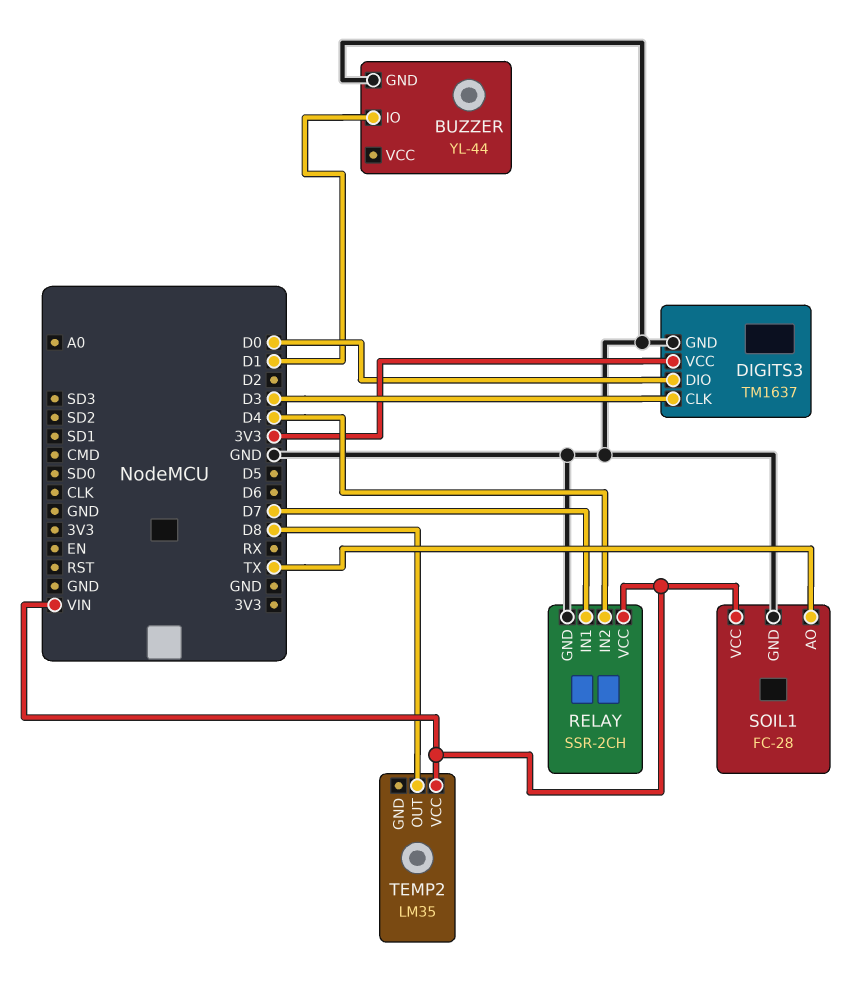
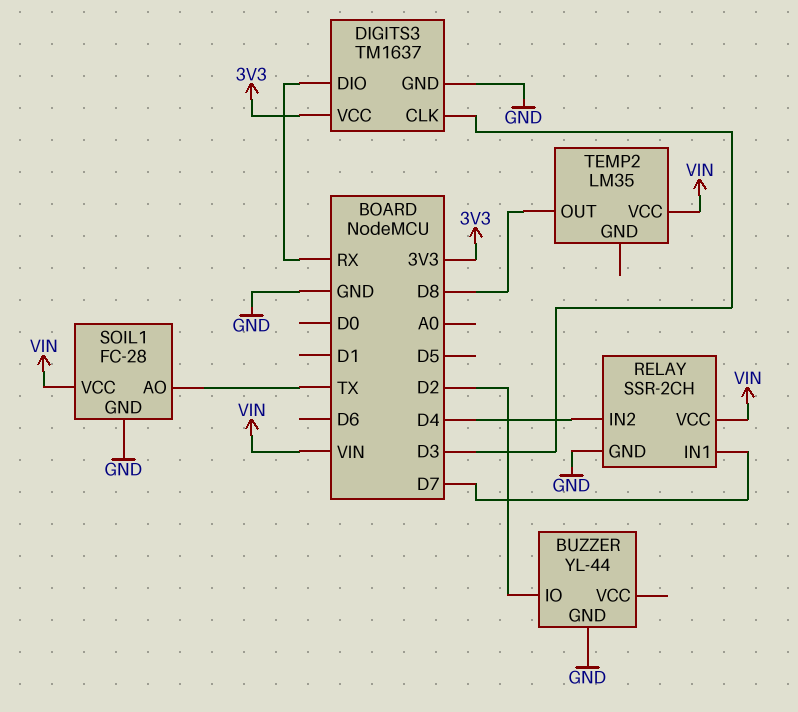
BUZZER pin IO: D1 -> D2
DIGITS3 pin DIO: D0 -> RX

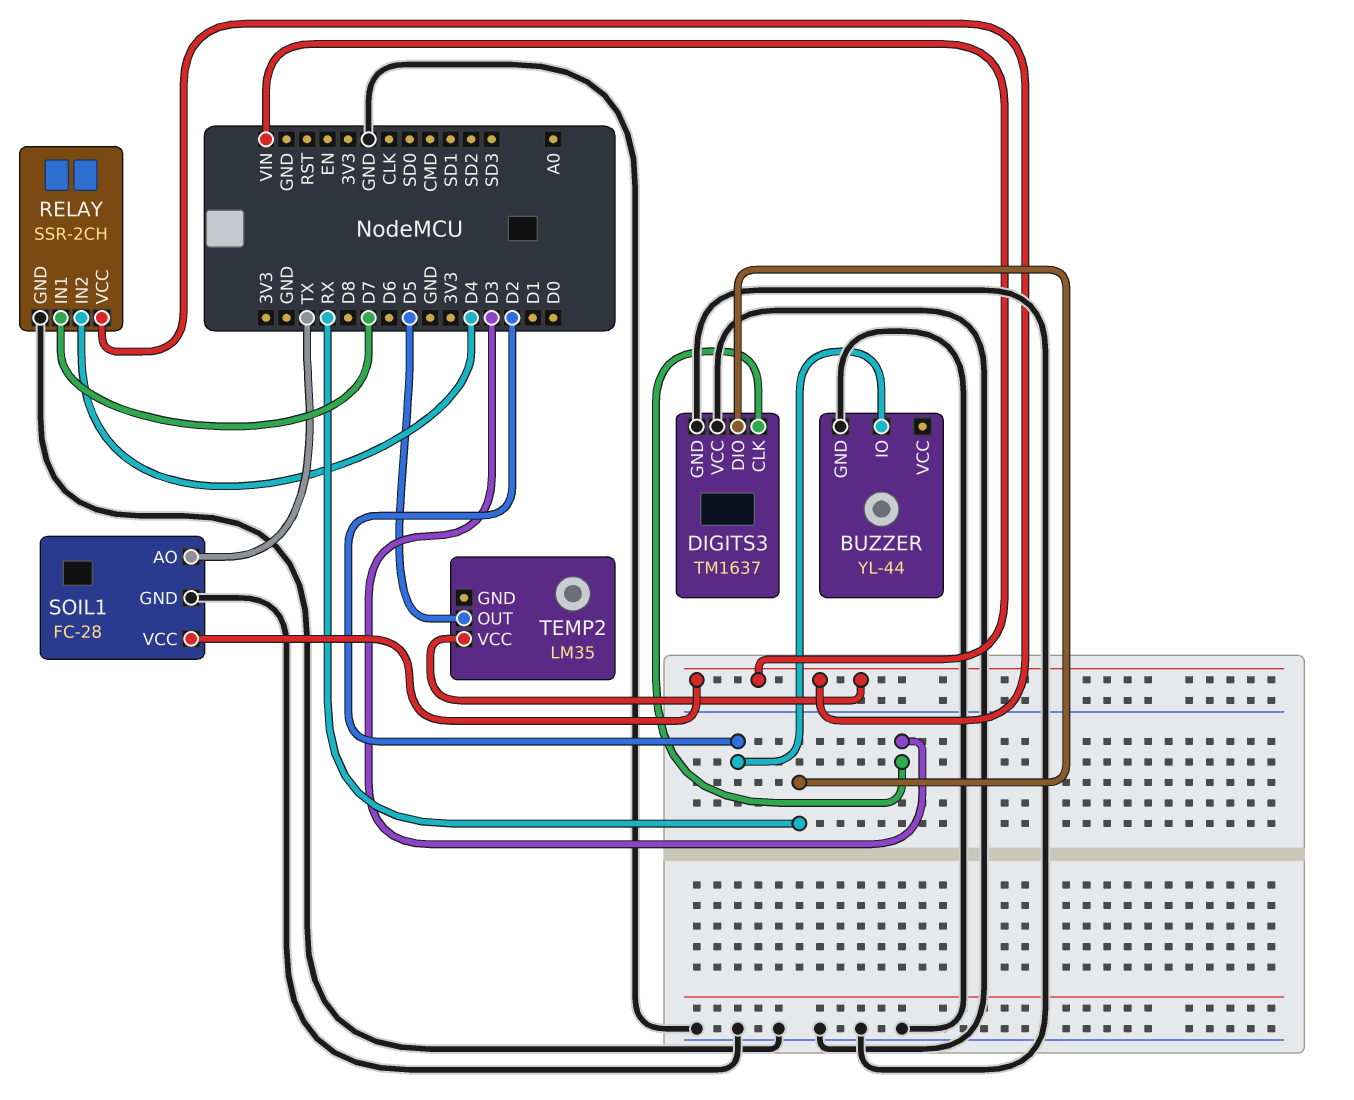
DIGITS3 pin VCC: 3V3 -> GND
TEMP2 pin OUT: D8 -> D5

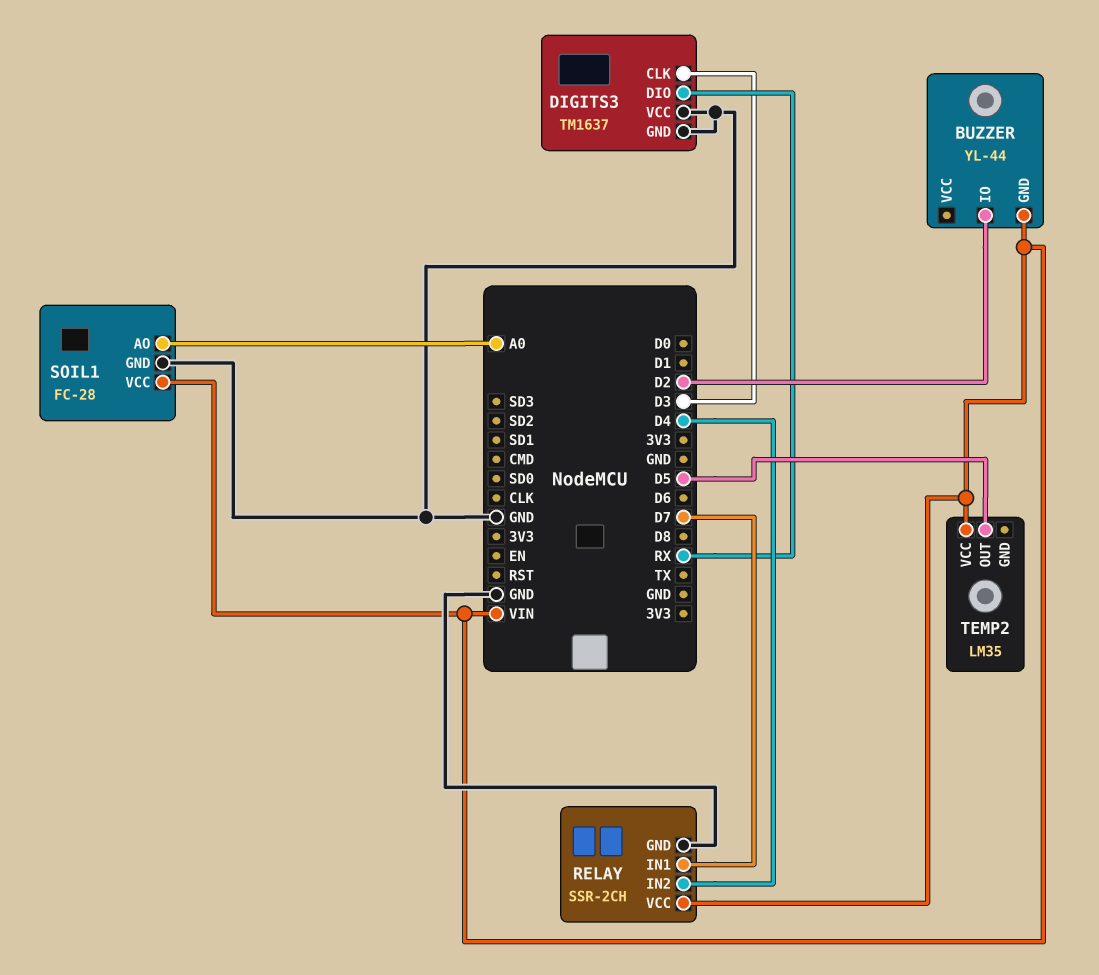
BUZZER pin GND: GND -> VIN
SOIL1 pin AO: TX -> A0

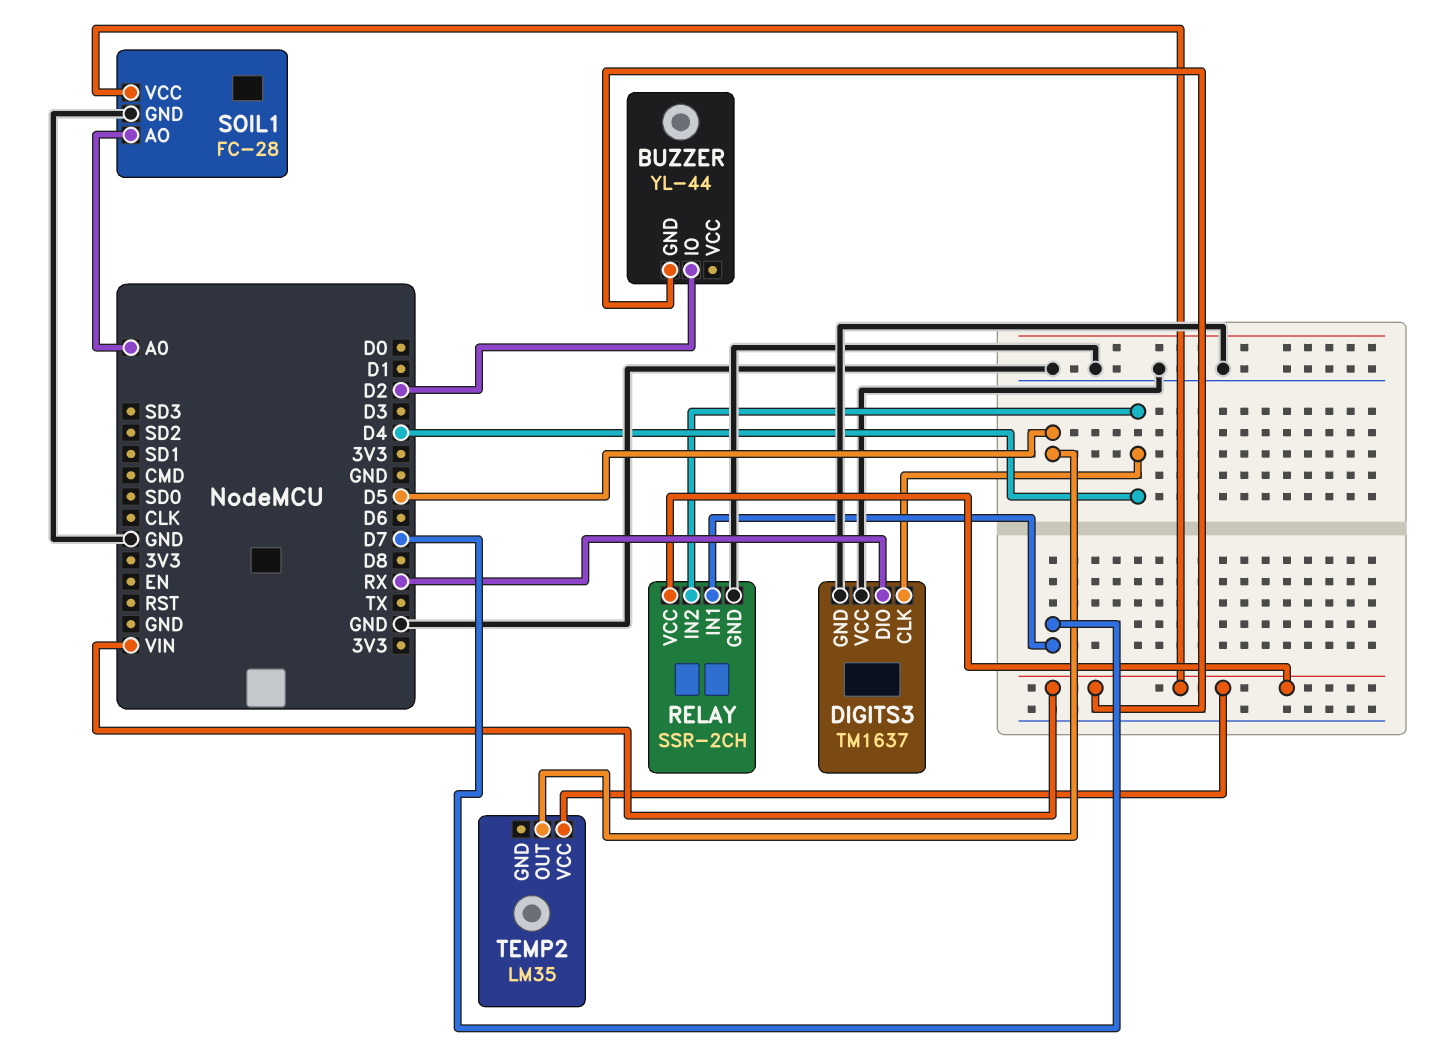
DIGITS3 pin CLK: D3 -> D4

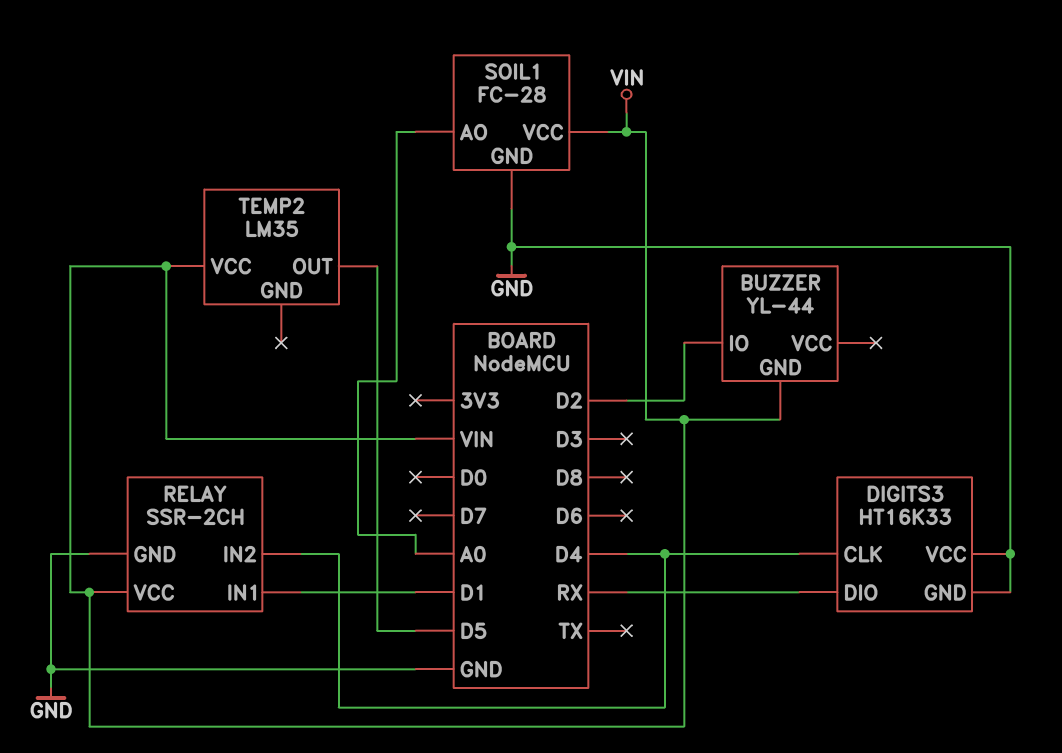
DIGITS3: TM1637 -> HT16K33
RELAY pin IN1: D7 -> D1

